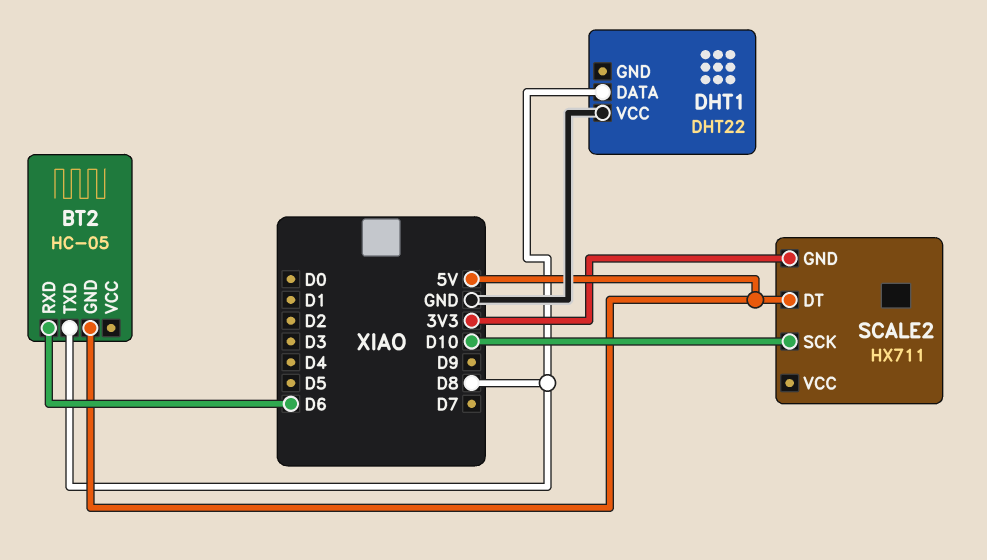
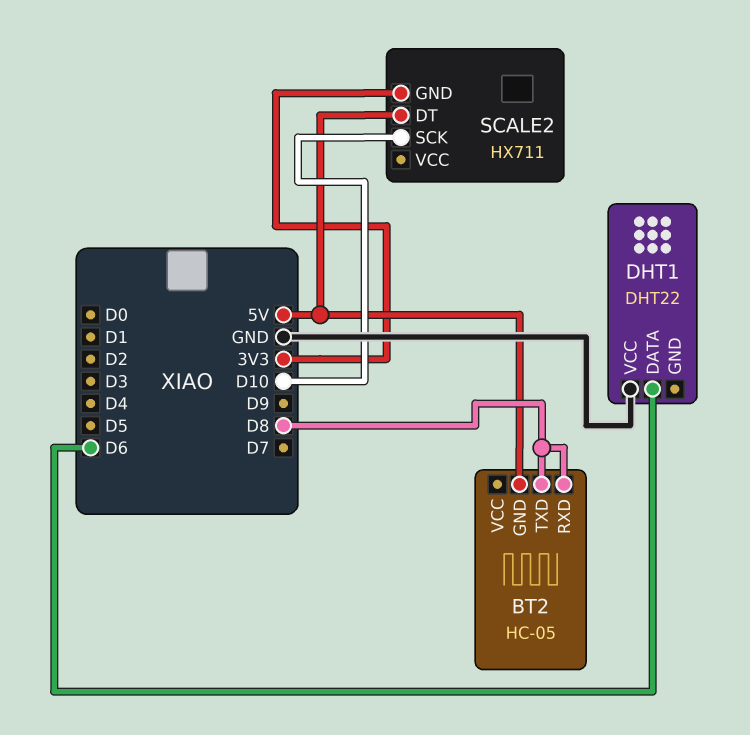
BT2 pin RXD: D6 -> D8
DHT1 pin DATA: D8 -> D6

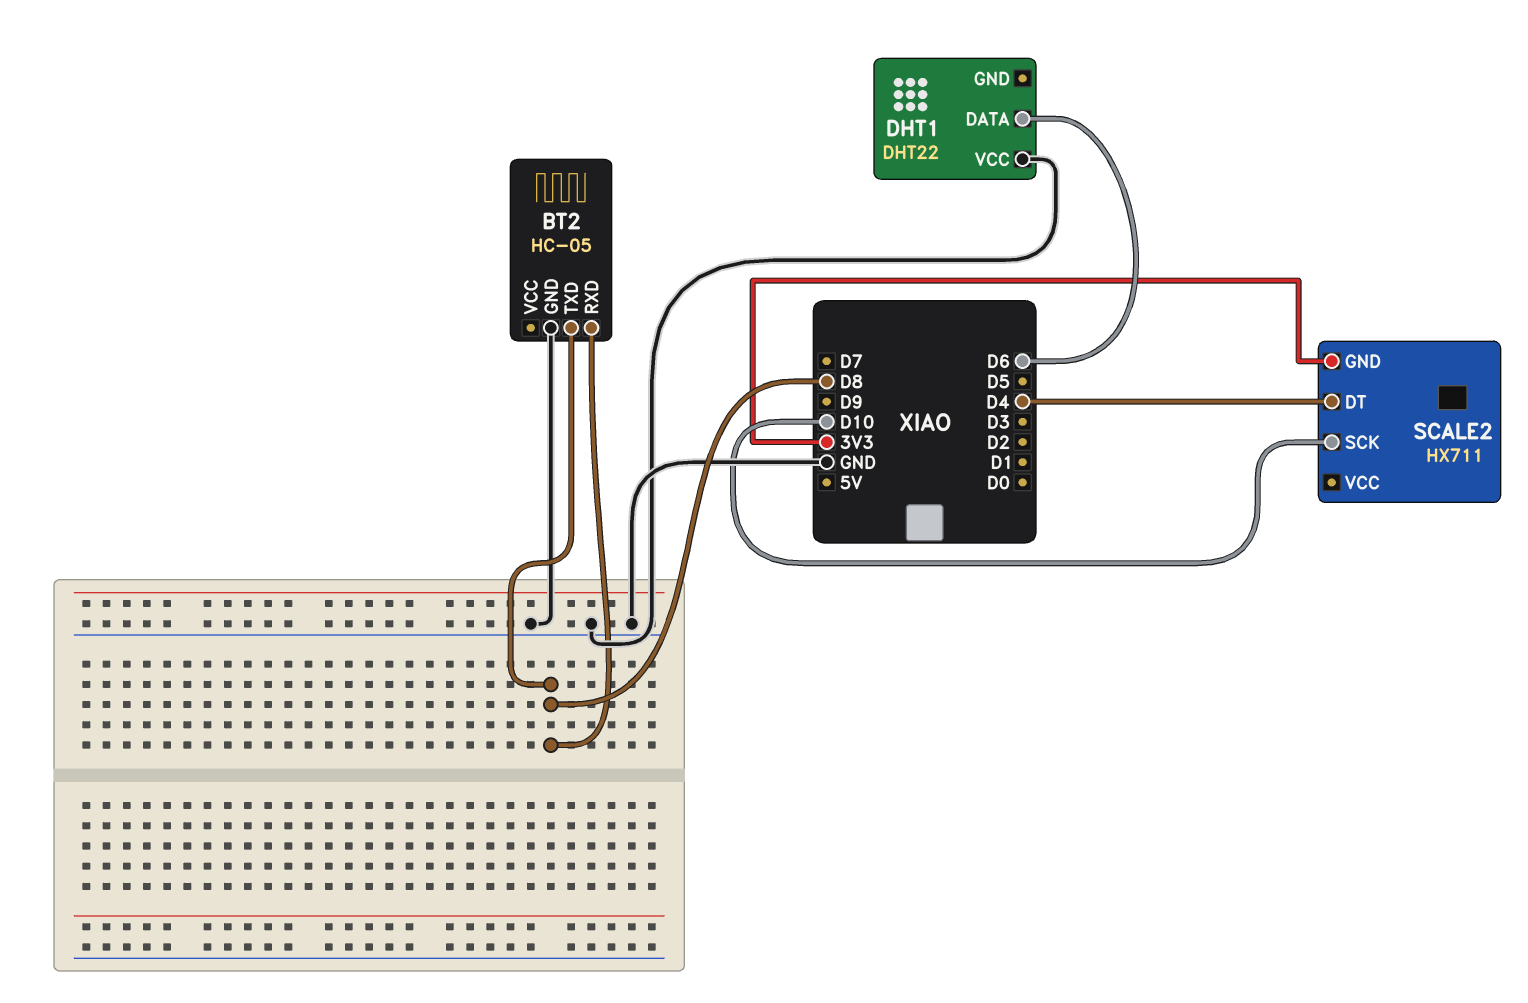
BT2 pin GND: 5V -> GND
SCALE2 pin DT: 5V -> D4

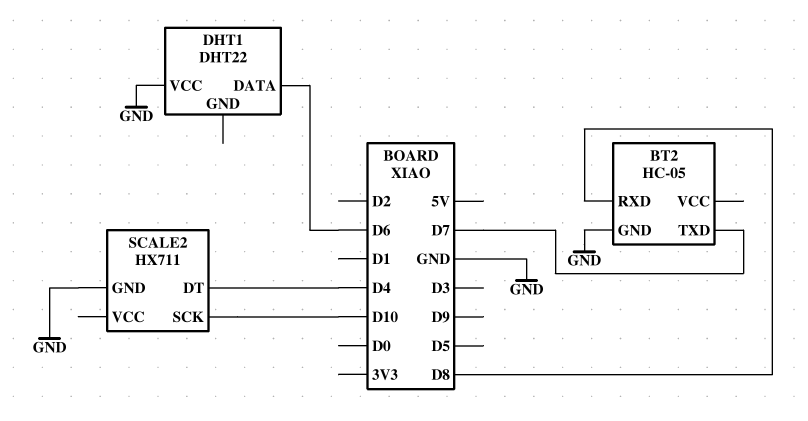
BT2 pin TXD: D8 -> D7
SCALE2 pin GND: 3V3 -> GND

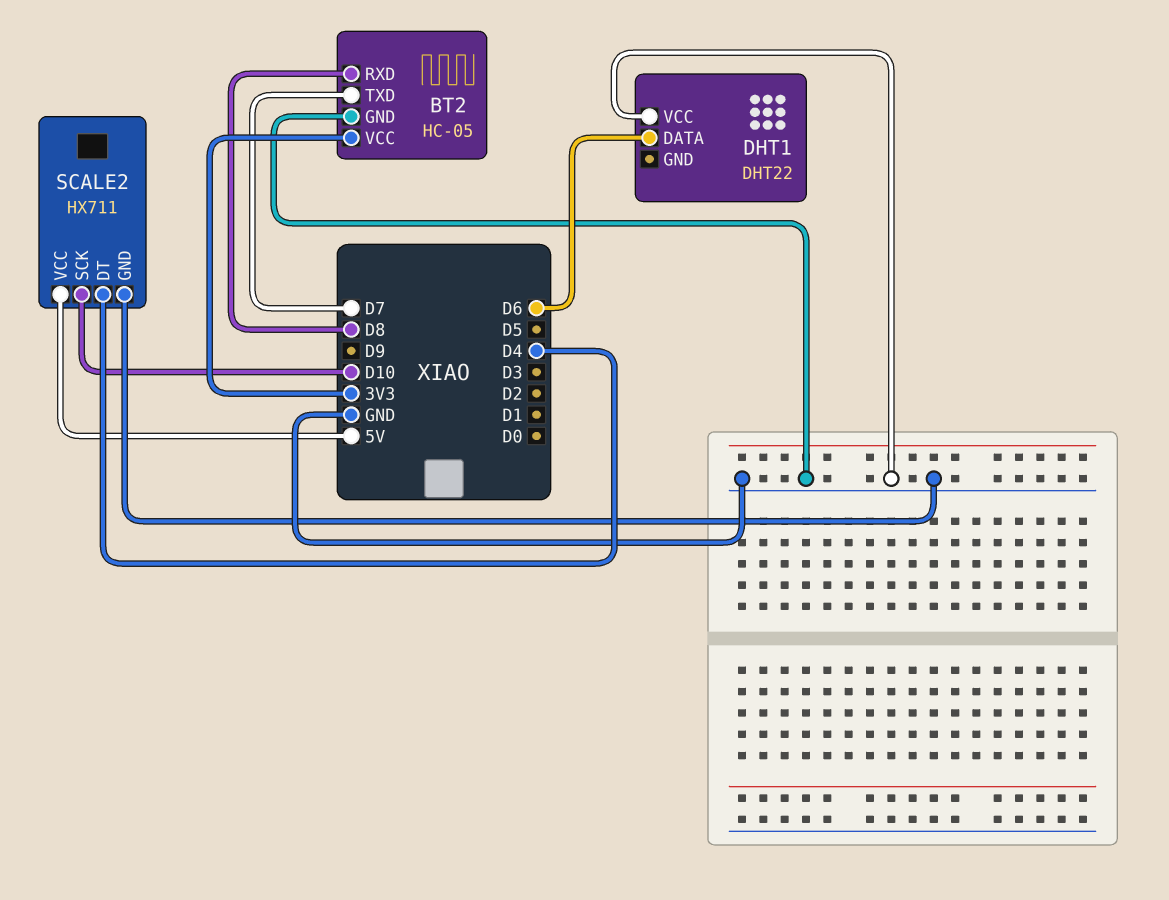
BT2 pin VCC: none -> 3V3
SCALE2 pin VCC: none -> 5V

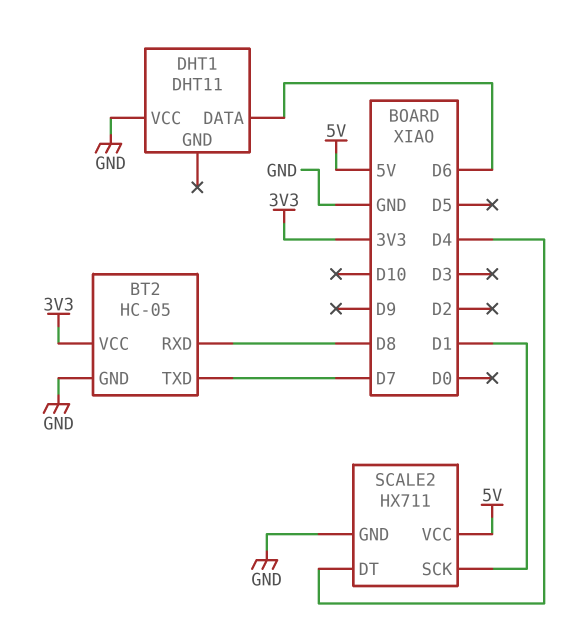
DHT1: DHT22 -> DHT11
SCALE2 pin SCK: D10 -> D1

